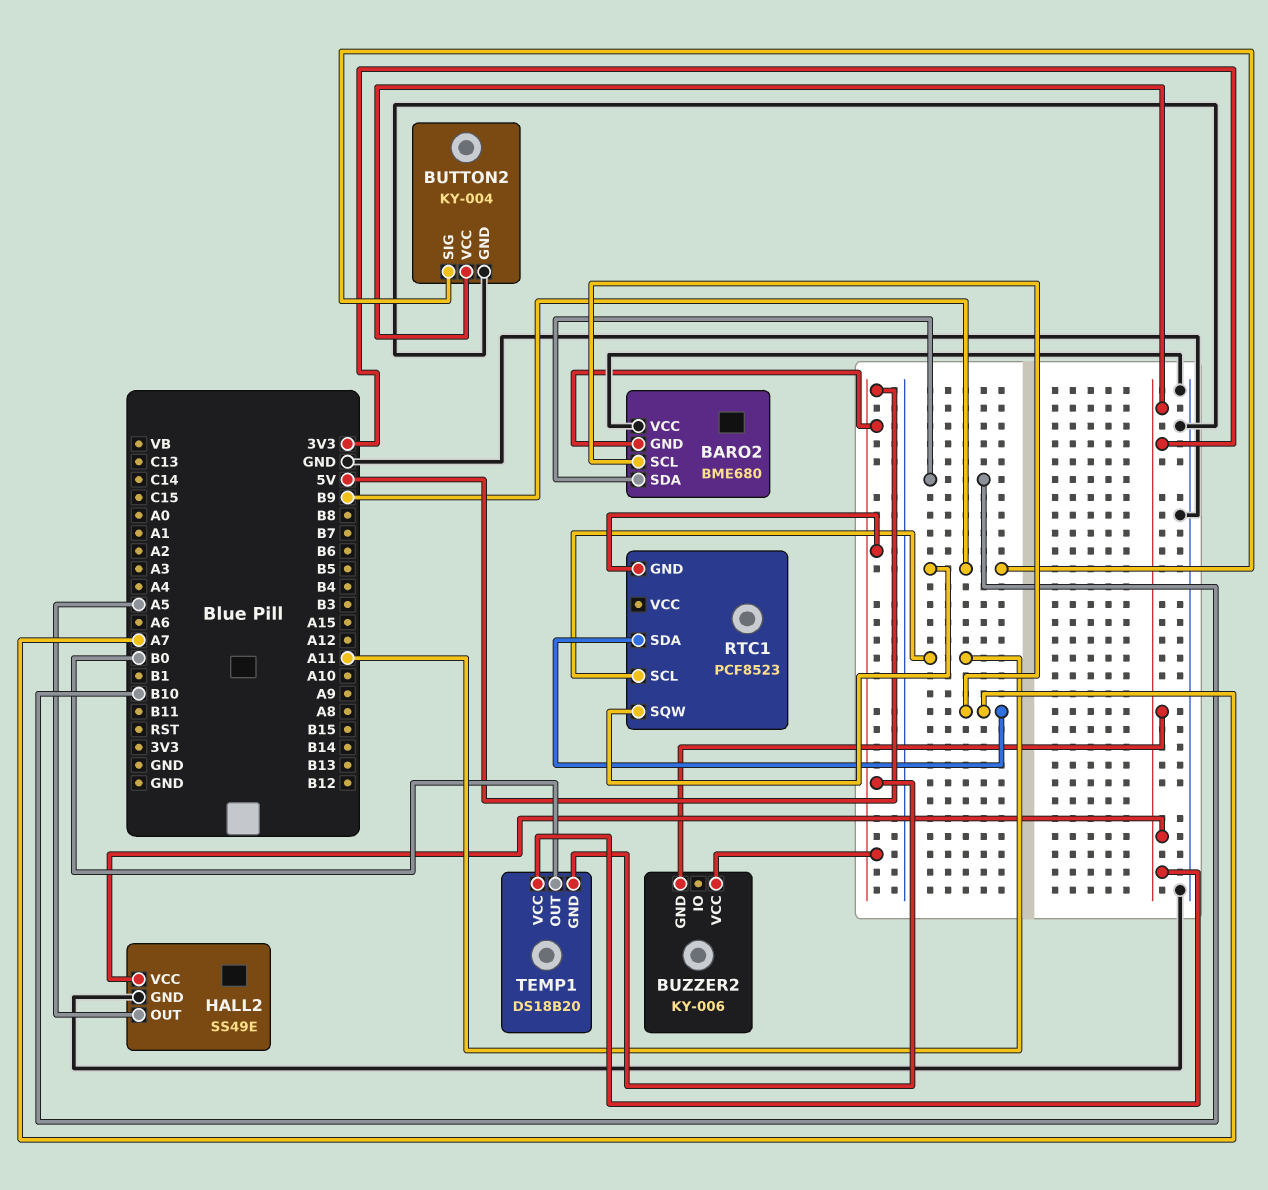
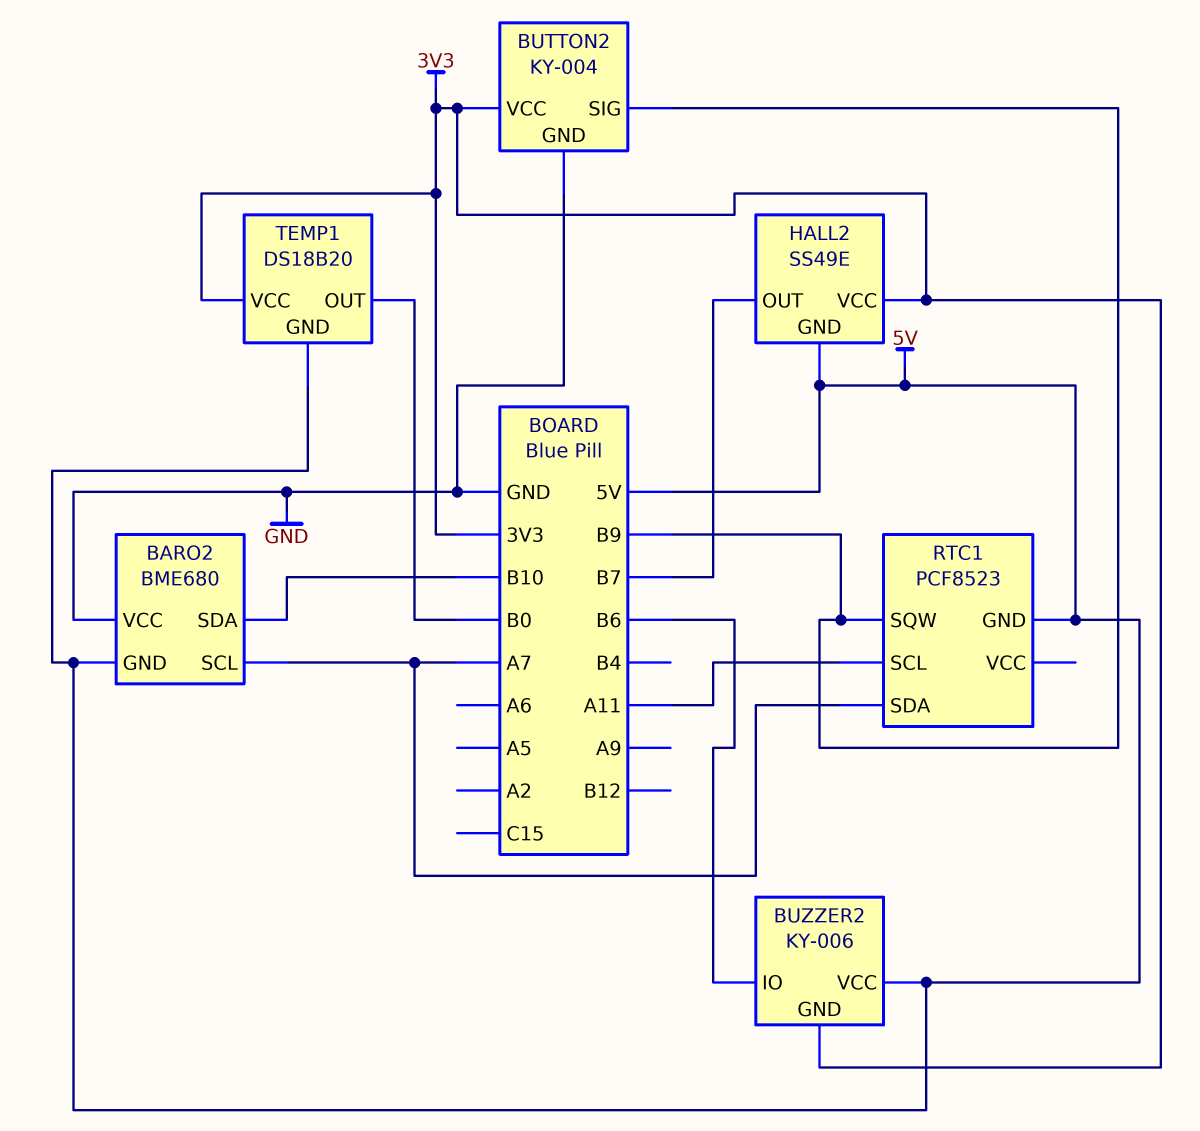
BUZZER2 pin IO: none -> B6
HALL2 pin GND: GND -> 5V
HALL2 pin OUT: A5 -> B7

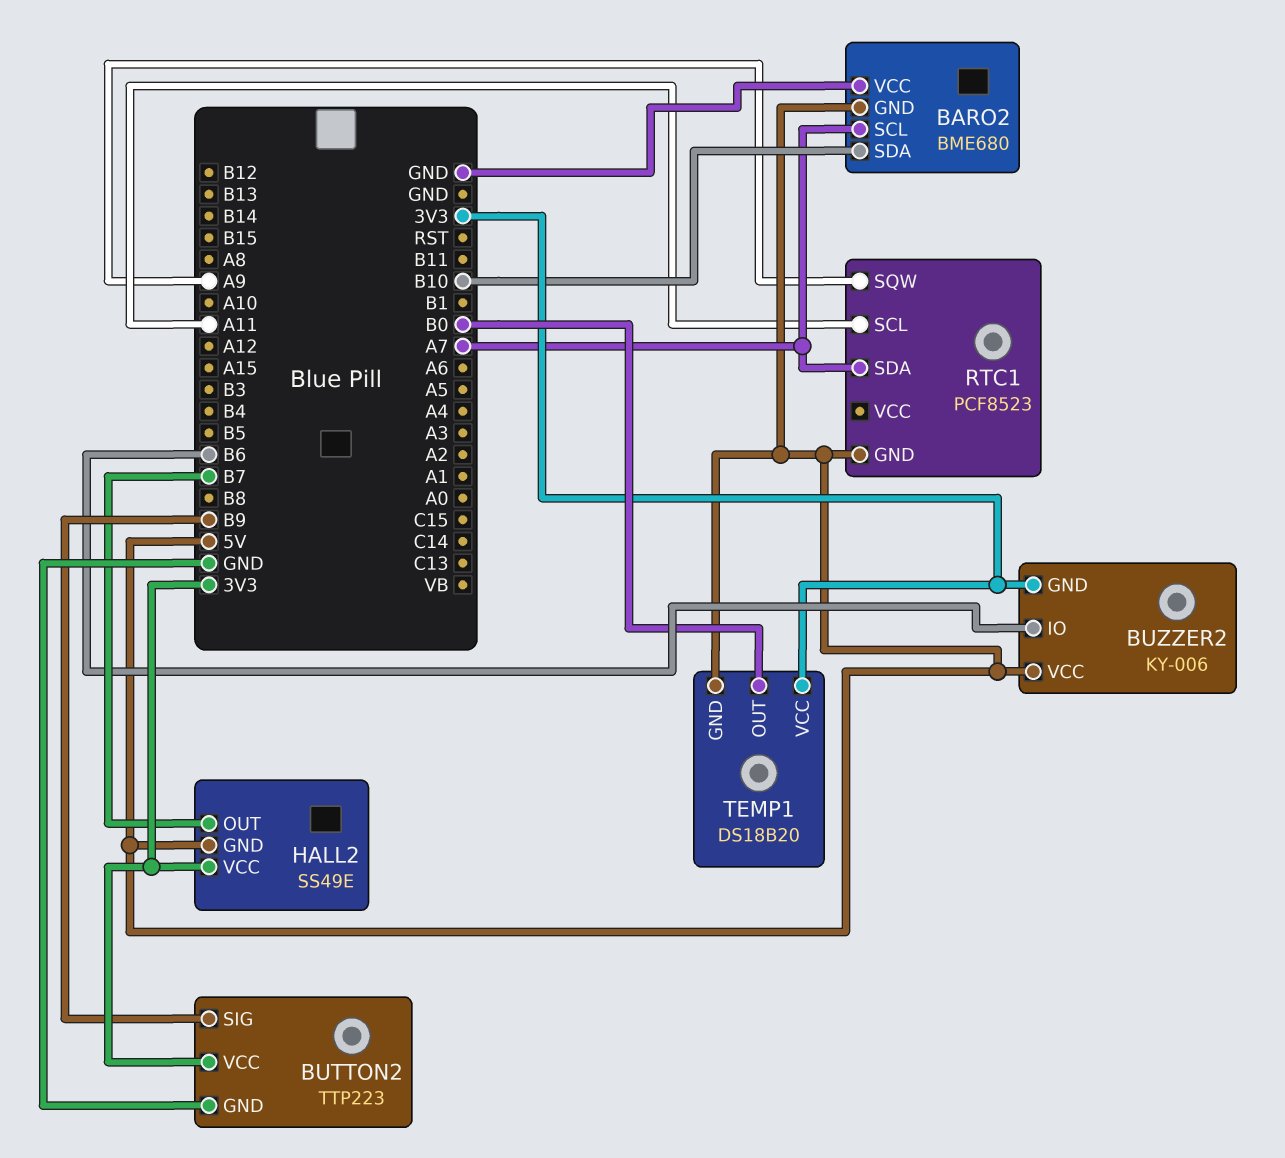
BUTTON2: KY-004 -> TTP223
RTC1 pin SQW: B9 -> A9

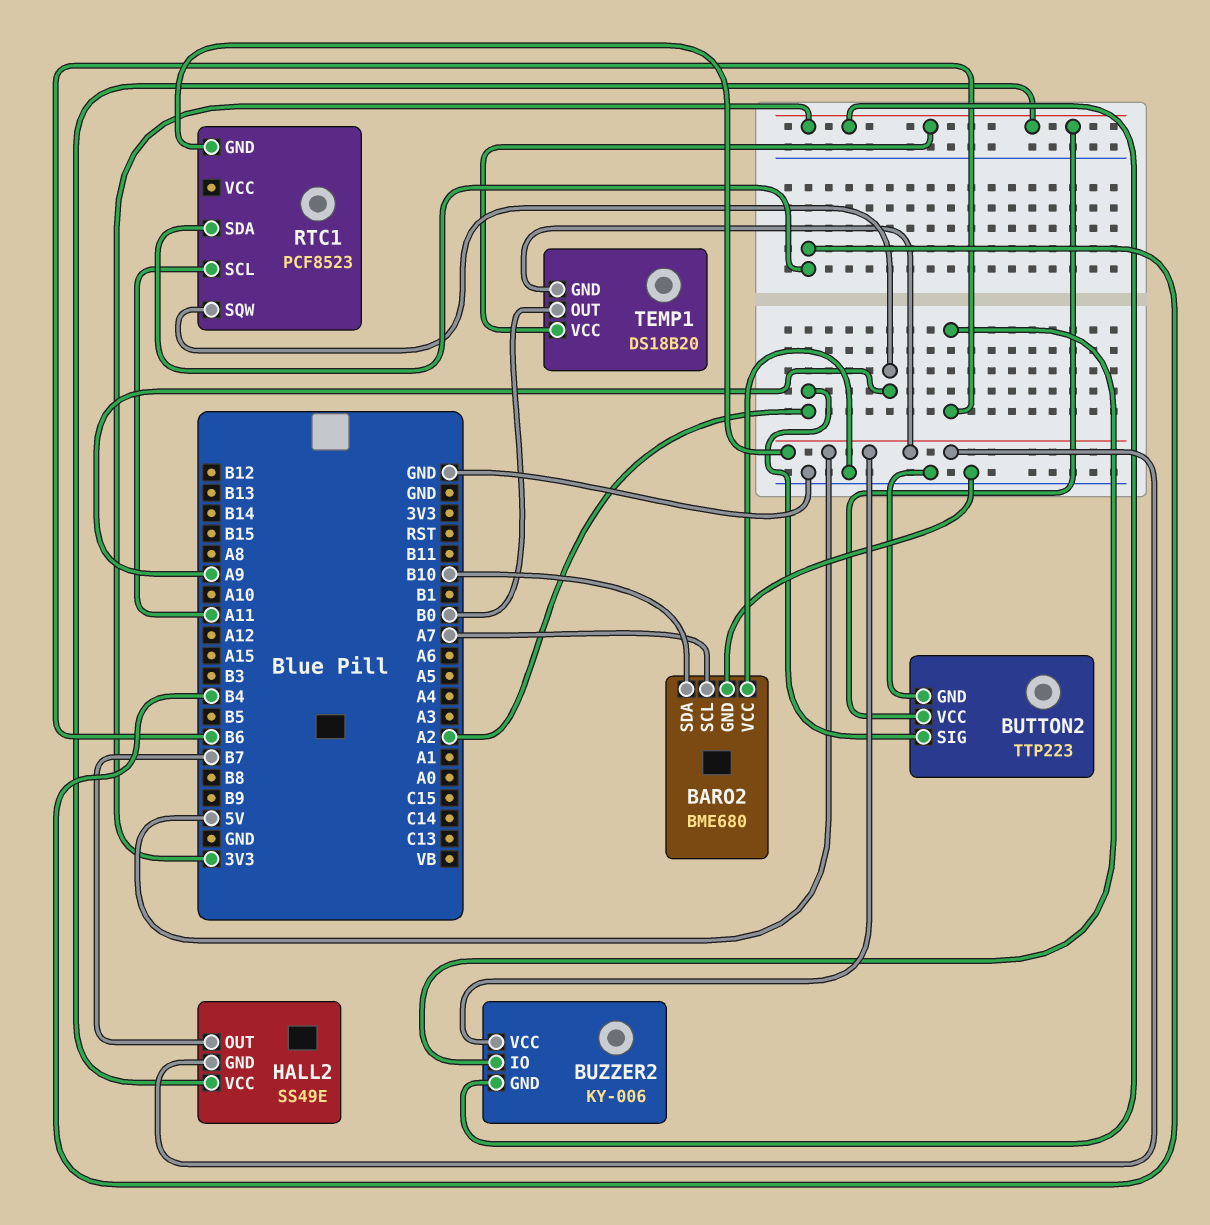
BARO2 pin GND: 5V -> GND
BUTTON2 pin SIG: B9 -> A2
RTC1 pin SDA: A7 -> B4

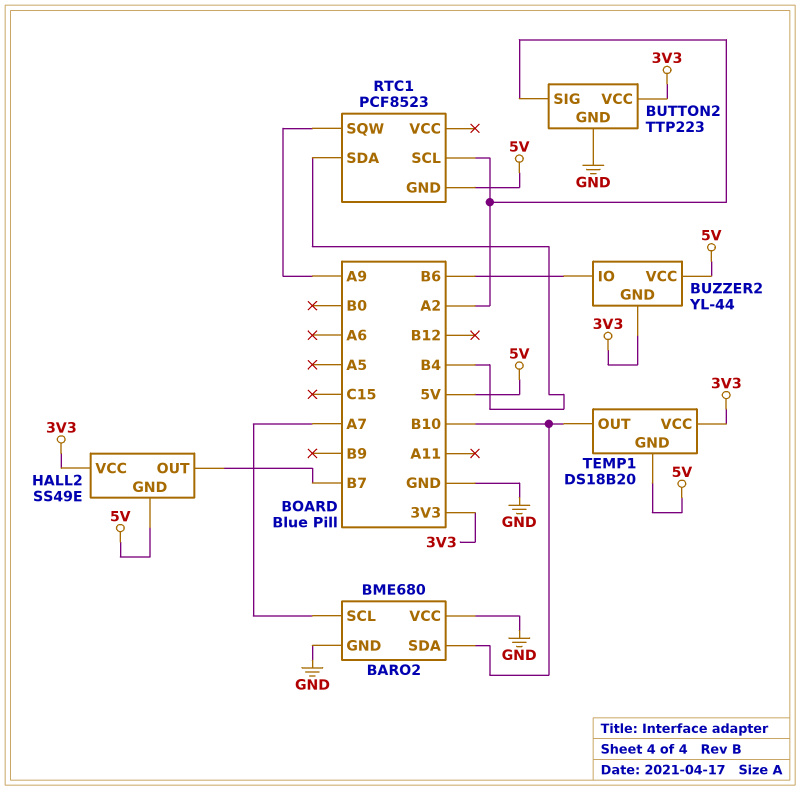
BUZZER2: KY-006 -> YL-44
RTC1 pin SCL: A11 -> A2
TEMP1 pin OUT: B0 -> B10

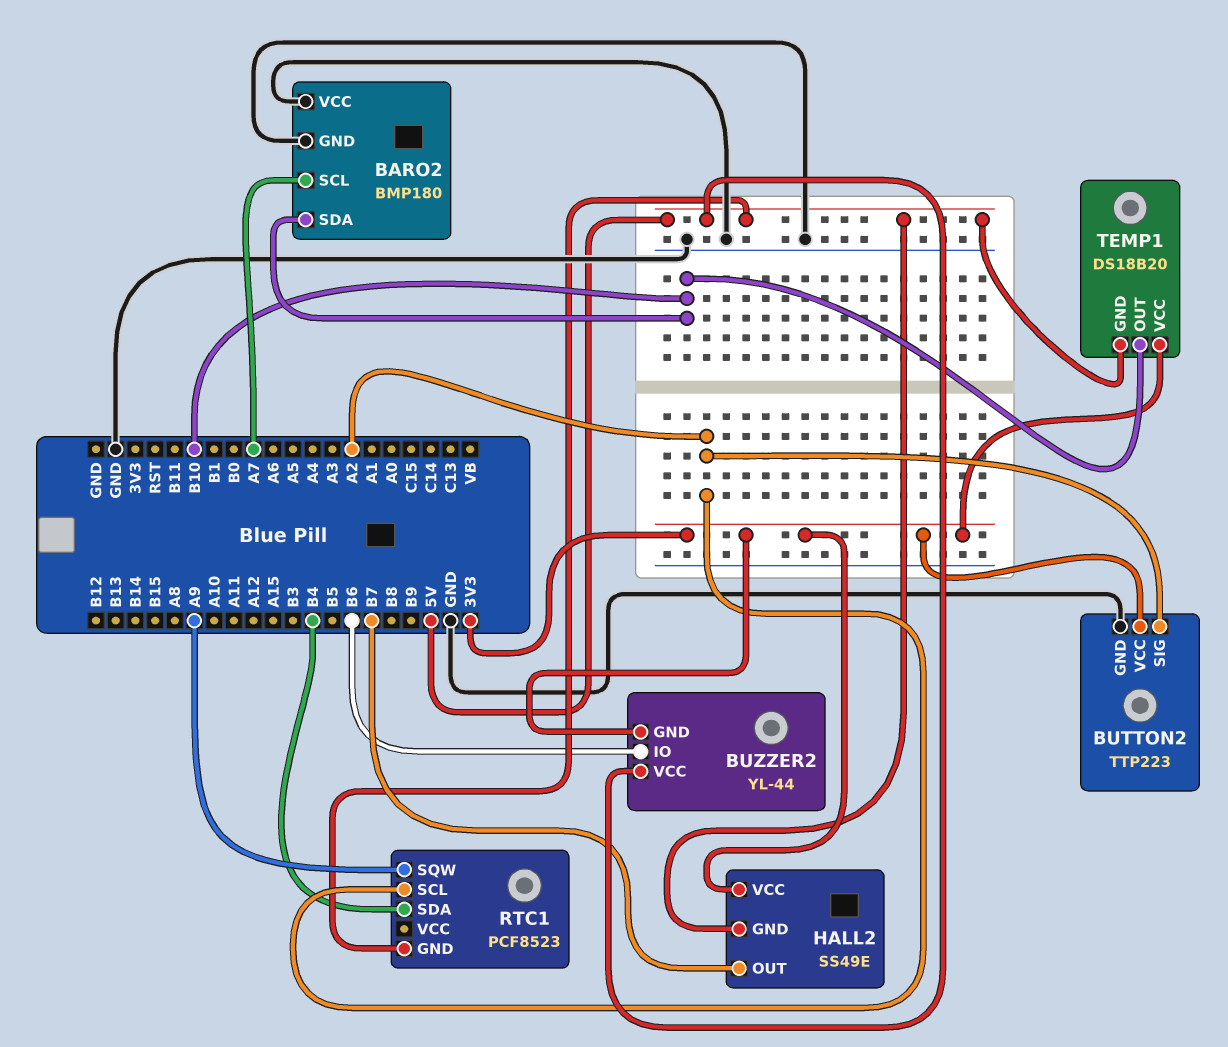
BARO2: BME680 -> BMP180

